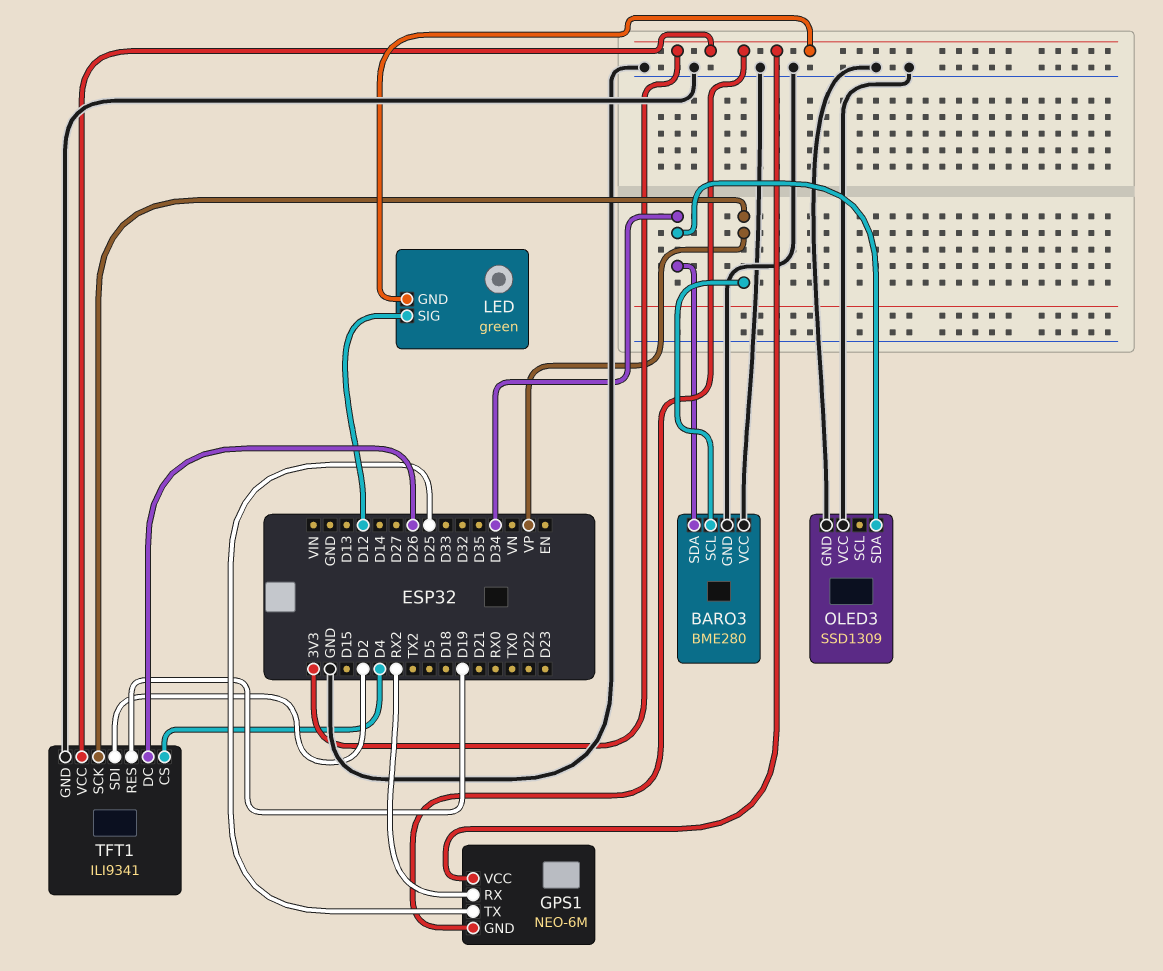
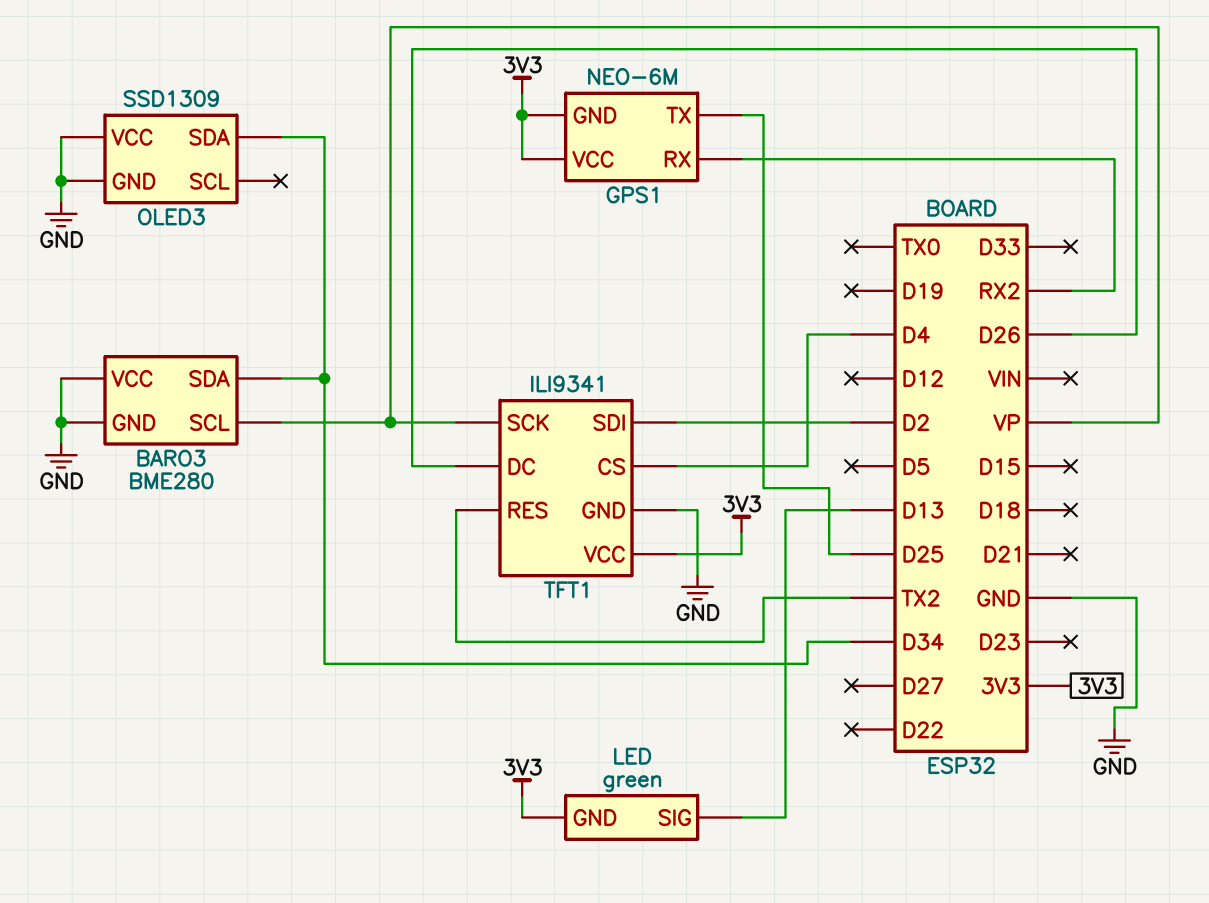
LED pin SIG: D12 -> D13
TFT1 pin RES: D19 -> TX2

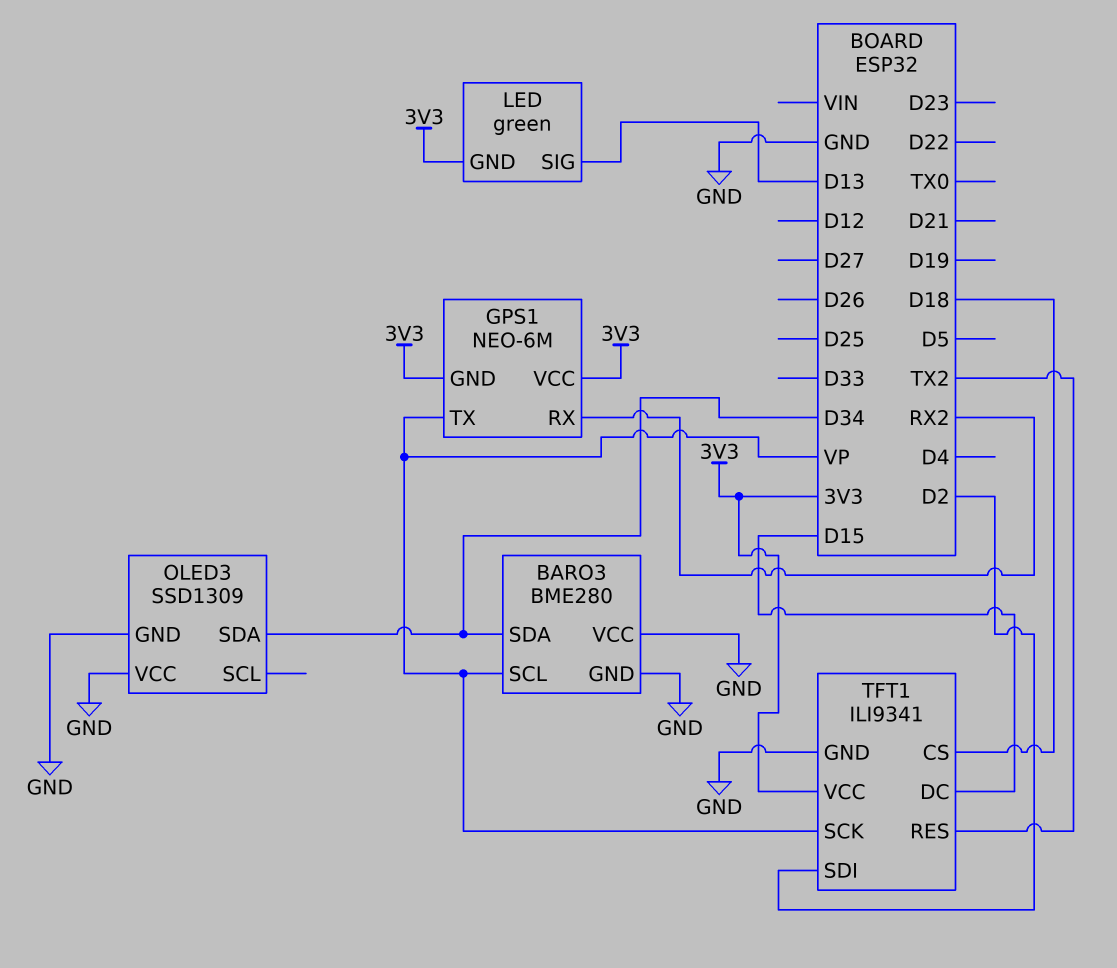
GPS1 pin TX: D25 -> VP
TFT1 pin CS: D4 -> D18
TFT1 pin DC: D26 -> D15

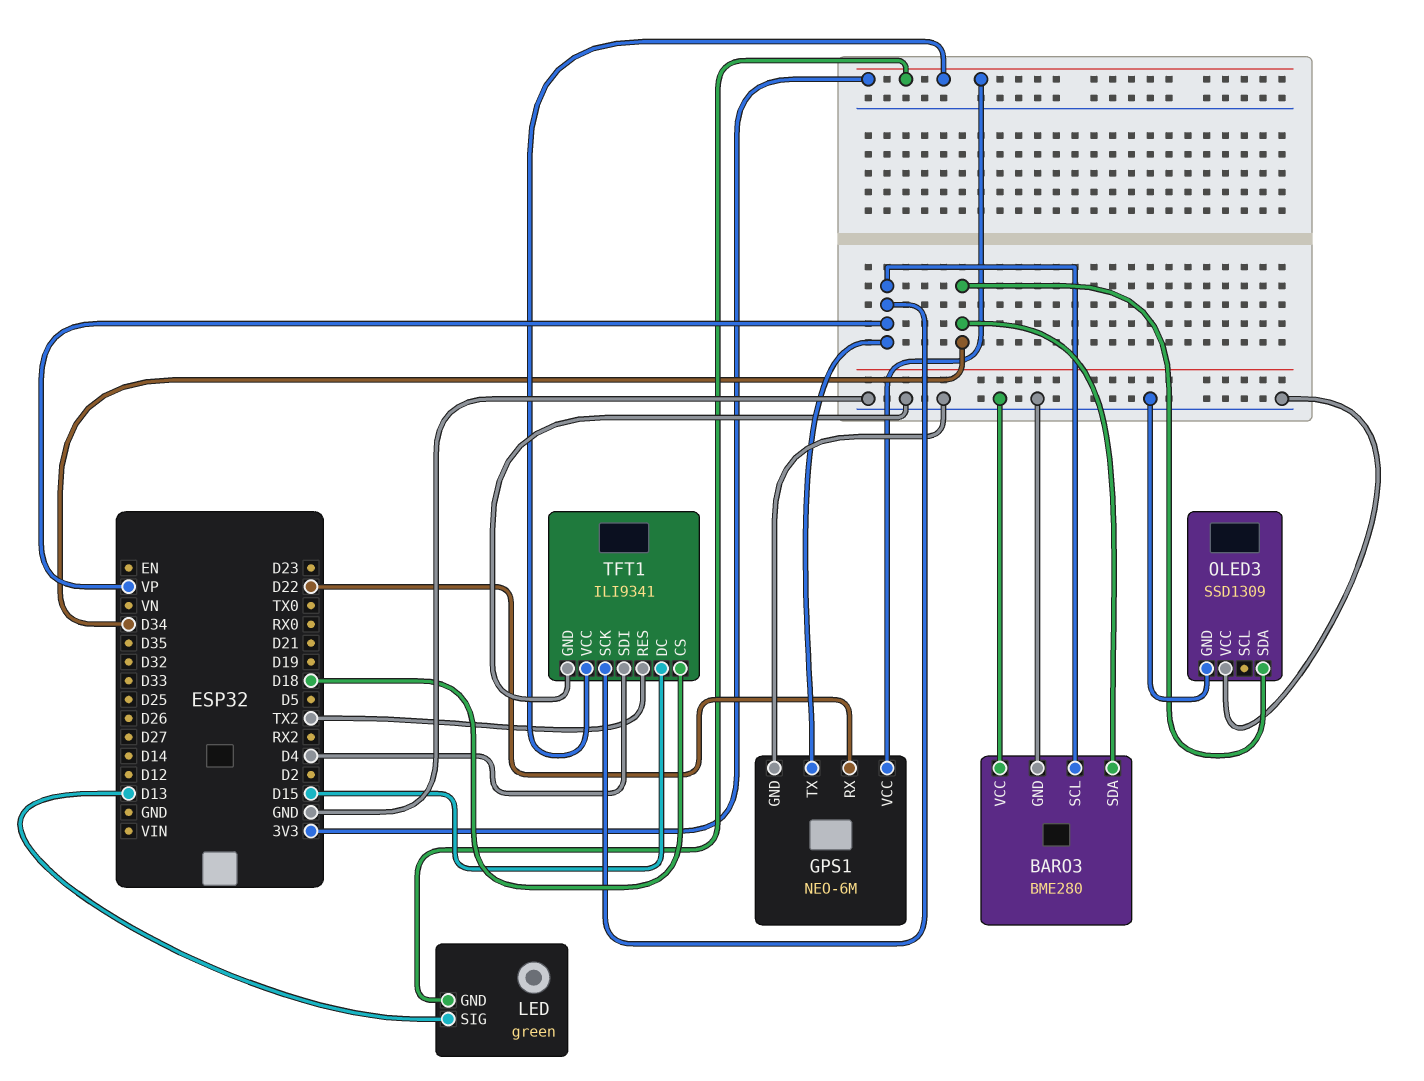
GPS1 pin GND: 3V3 -> GND
GPS1 pin RX: RX2 -> D22
TFT1 pin SDI: D2 -> D4

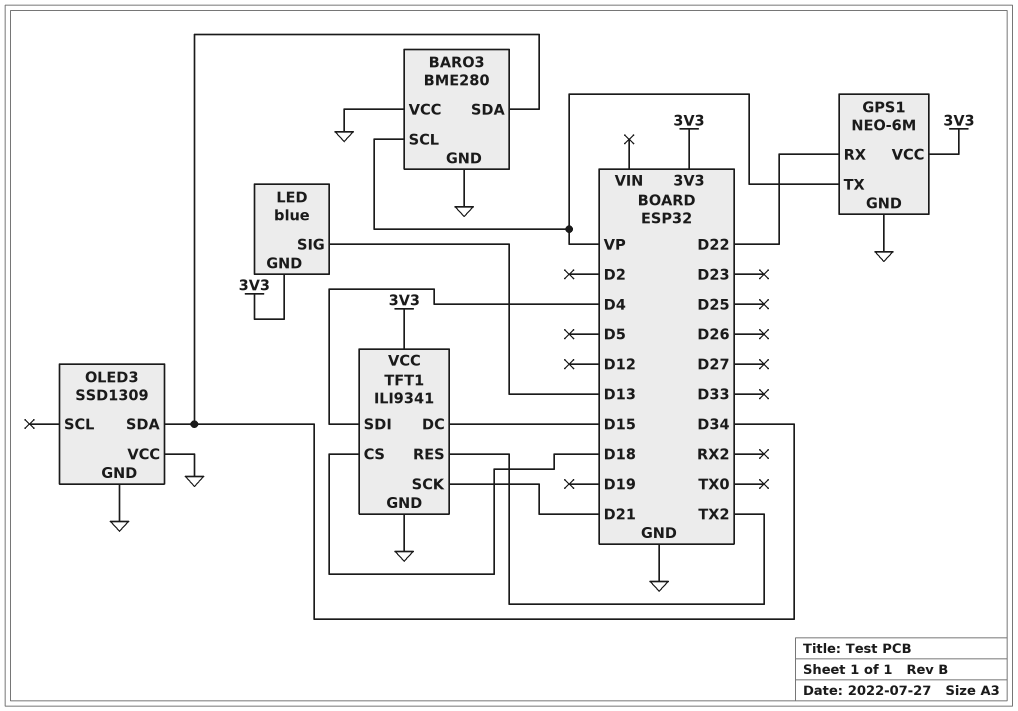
LED: green -> blue
TFT1 pin SCK: VP -> D21

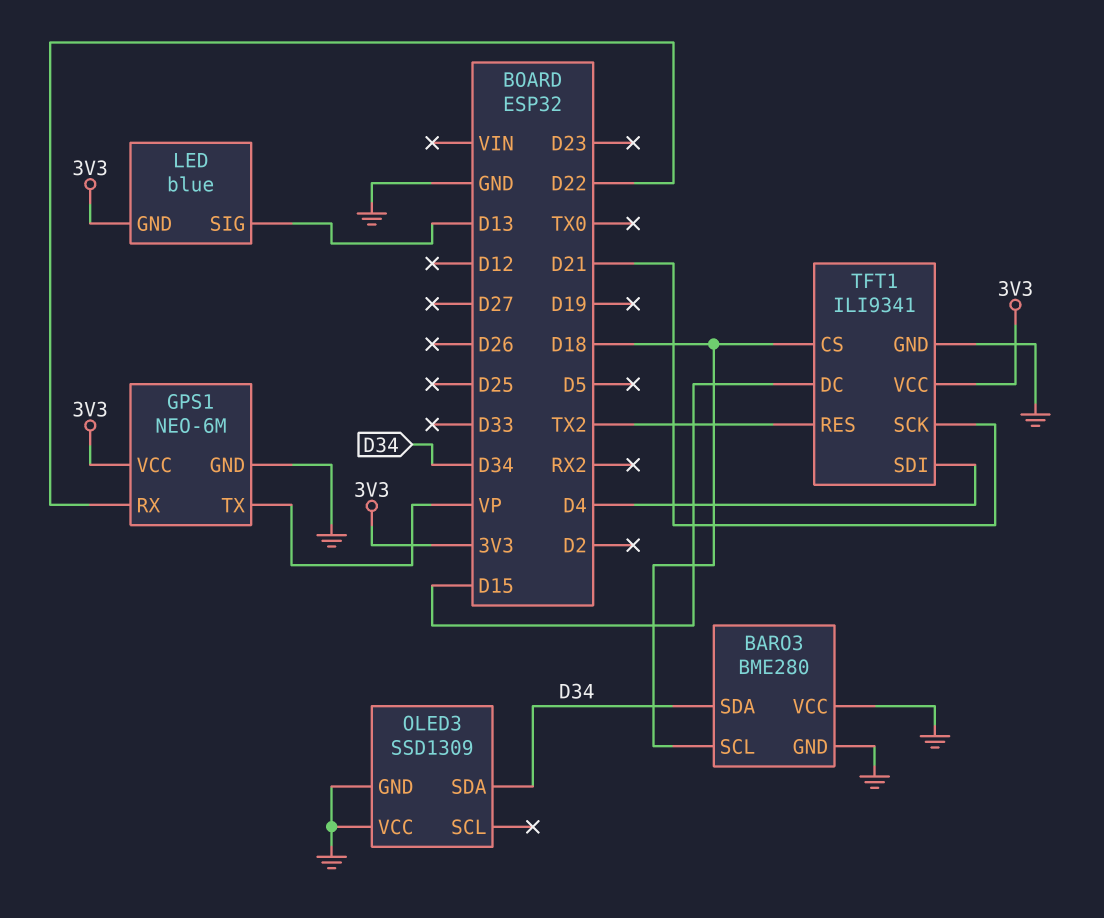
BARO3 pin SCL: VP -> D18

